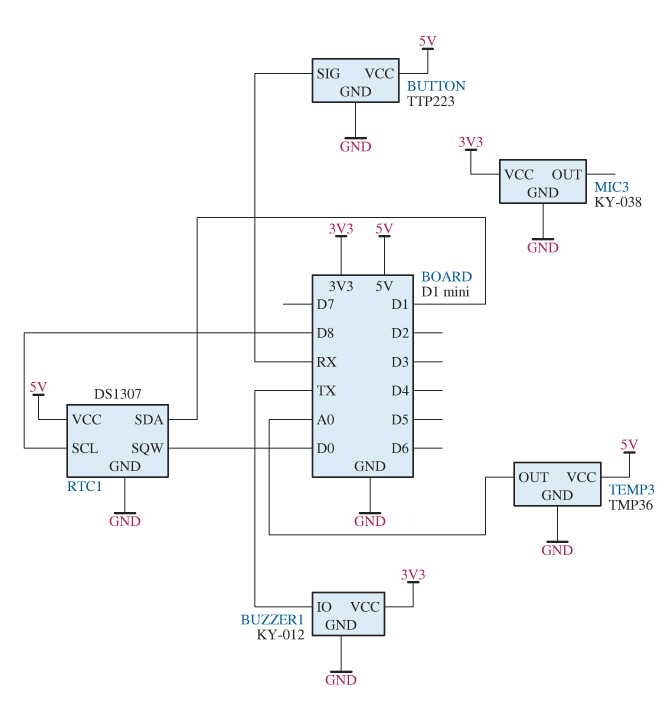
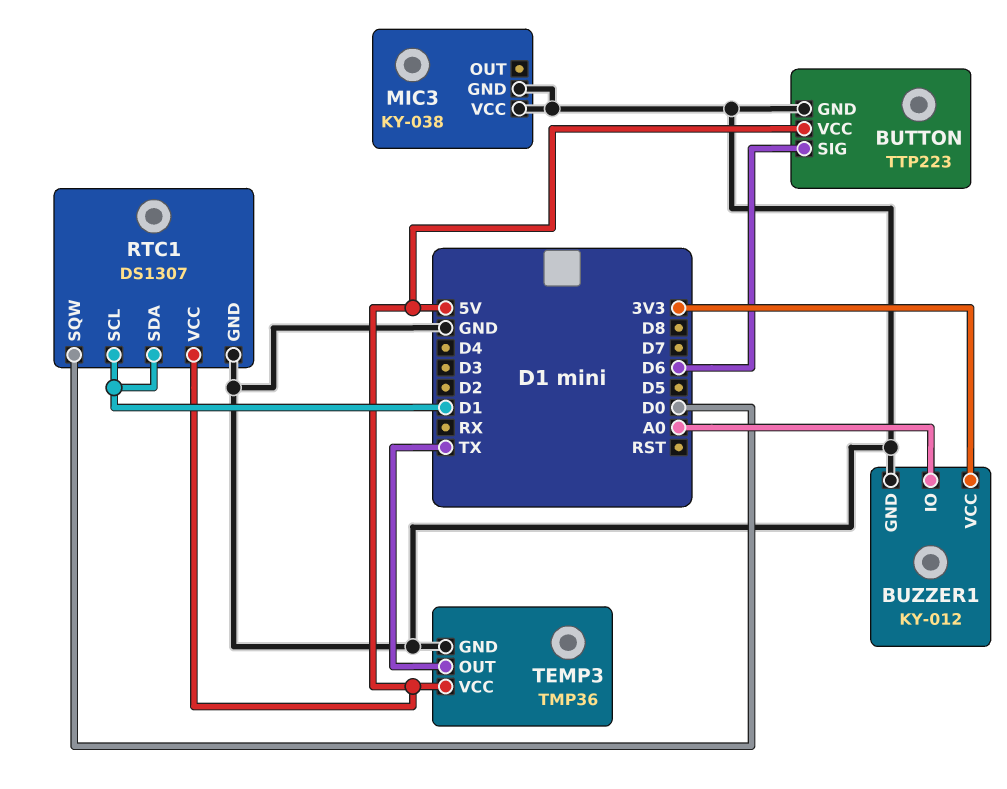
BUTTON pin SIG: RX -> D6
BUZZER1 pin IO: TX -> A0
MIC3 pin VCC: 3V3 -> GND
RTC1 pin SCL: D8 -> D1
TEMP3 pin OUT: A0 -> TX

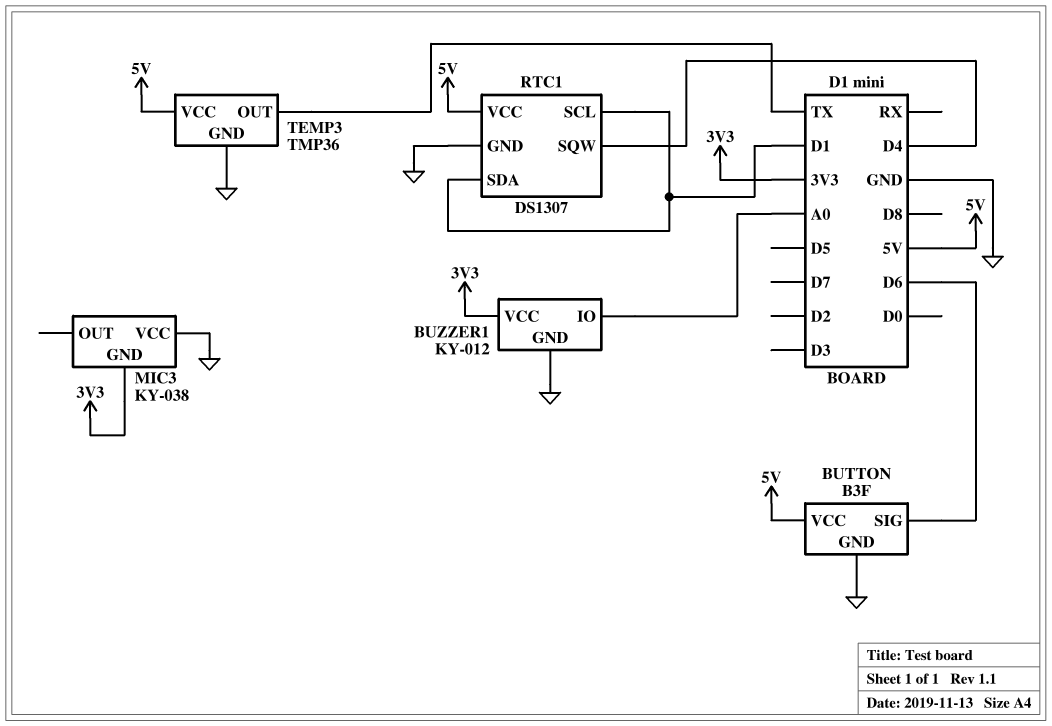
BUTTON: TTP223 -> B3F
MIC3 pin GND: GND -> 3V3
RTC1 pin SQW: D0 -> D4

